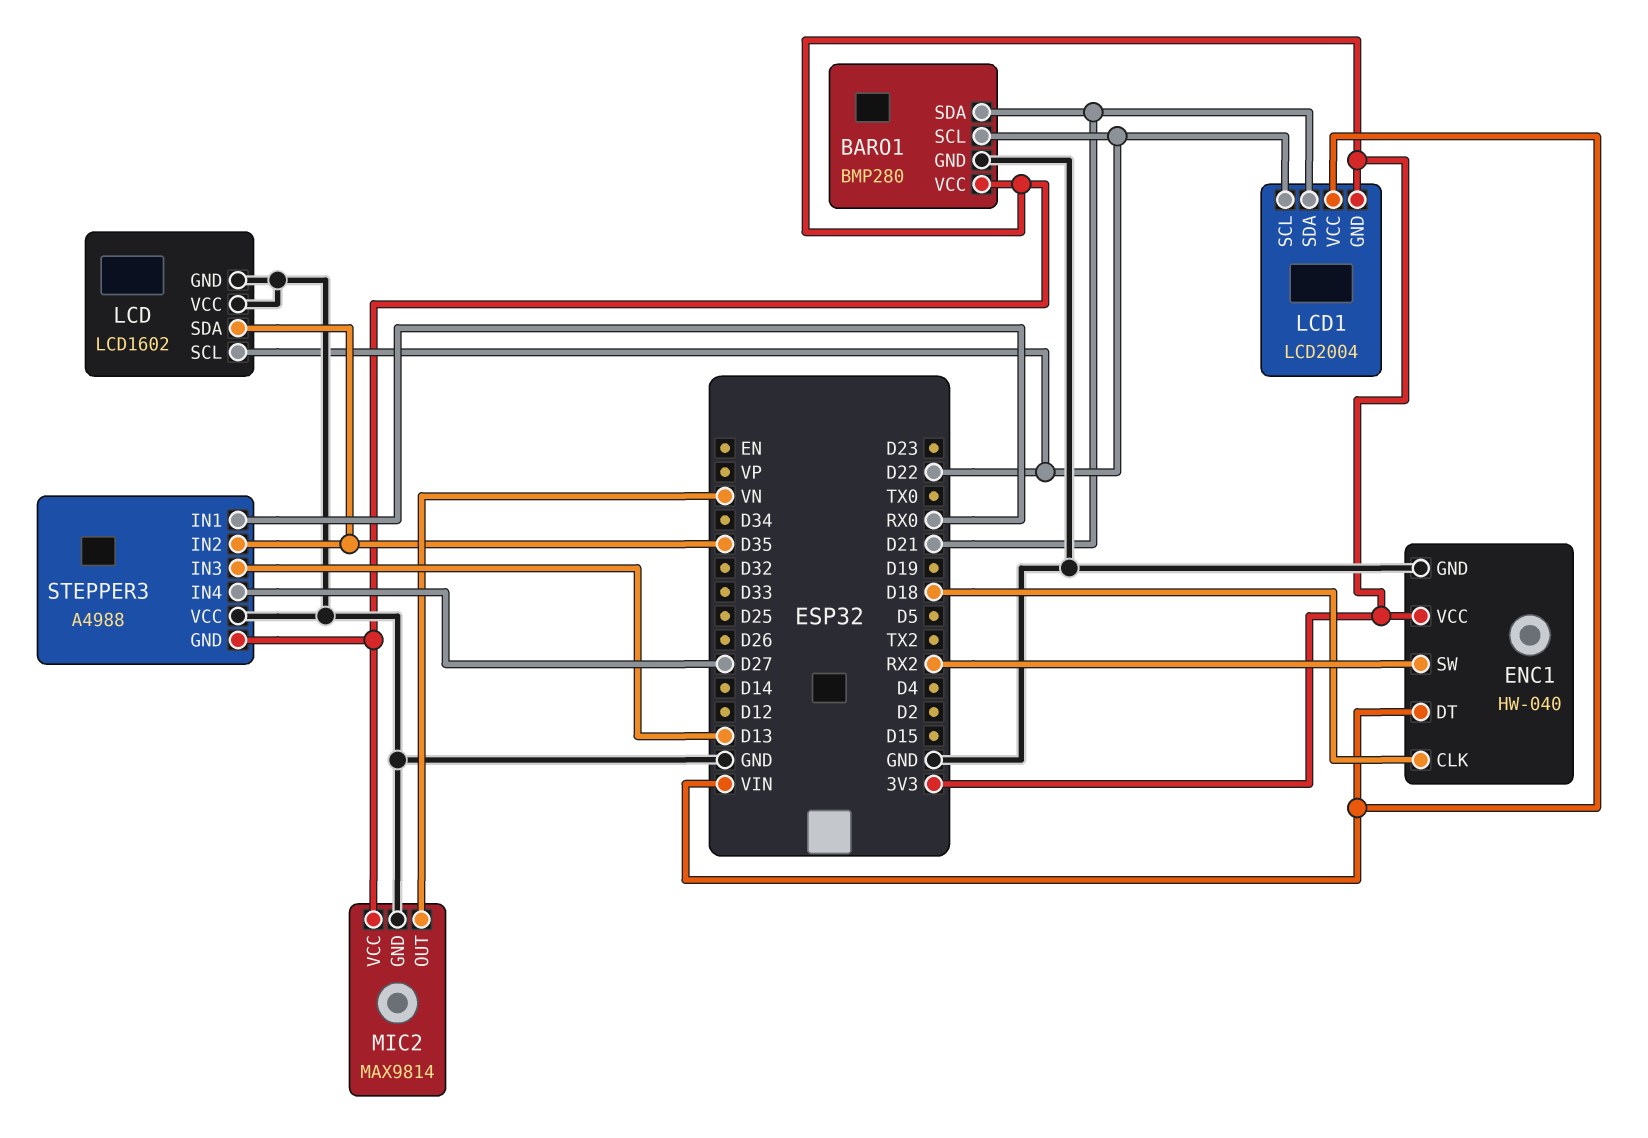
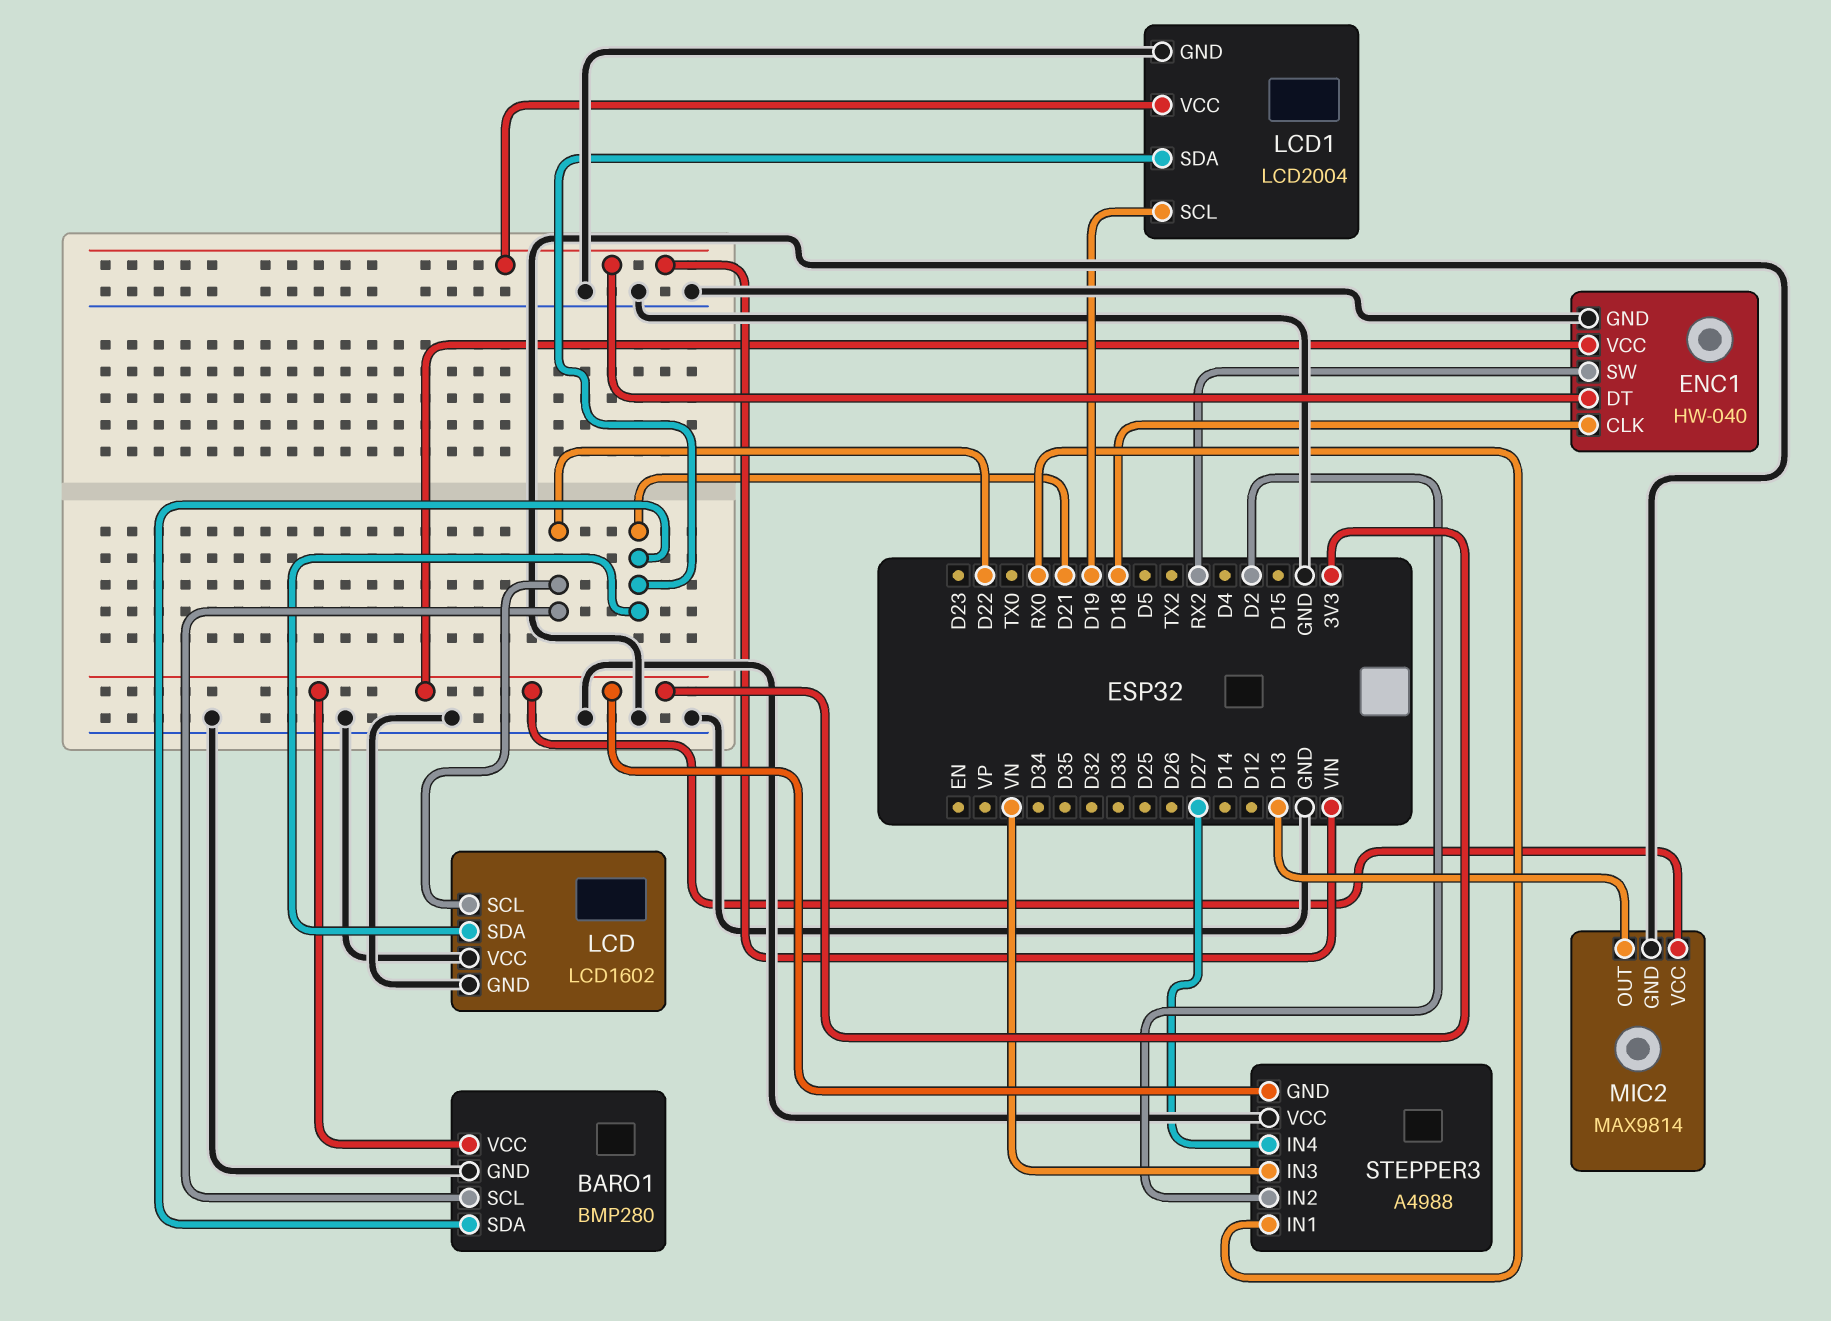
LCD pin SDA: D35 -> D21
LCD1 pin GND: 3V3 -> GND
LCD1 pin SCL: D22 -> D19
MIC2 pin OUT: VN -> D13
STEPPER3 pin IN2: D35 -> D2
STEPPER3 pin IN3: D13 -> VN

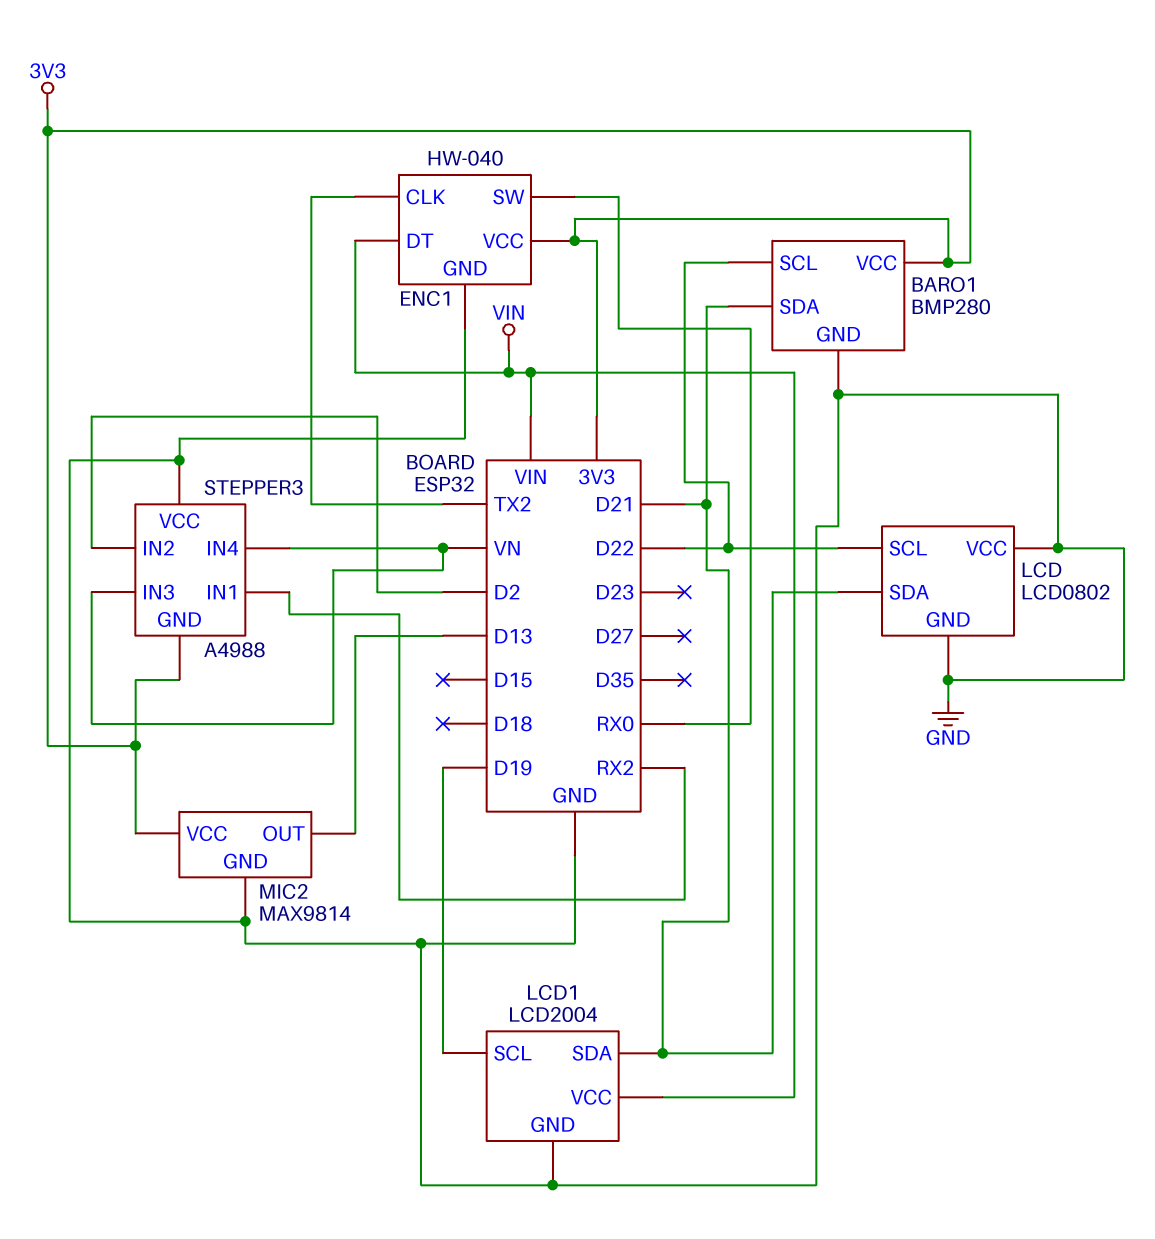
ENC1 pin CLK: D18 -> TX2
ENC1 pin SW: RX2 -> RX0
LCD: LCD1602 -> LCD0802
STEPPER3 pin IN1: RX0 -> RX2
STEPPER3 pin IN4: D27 -> VN

